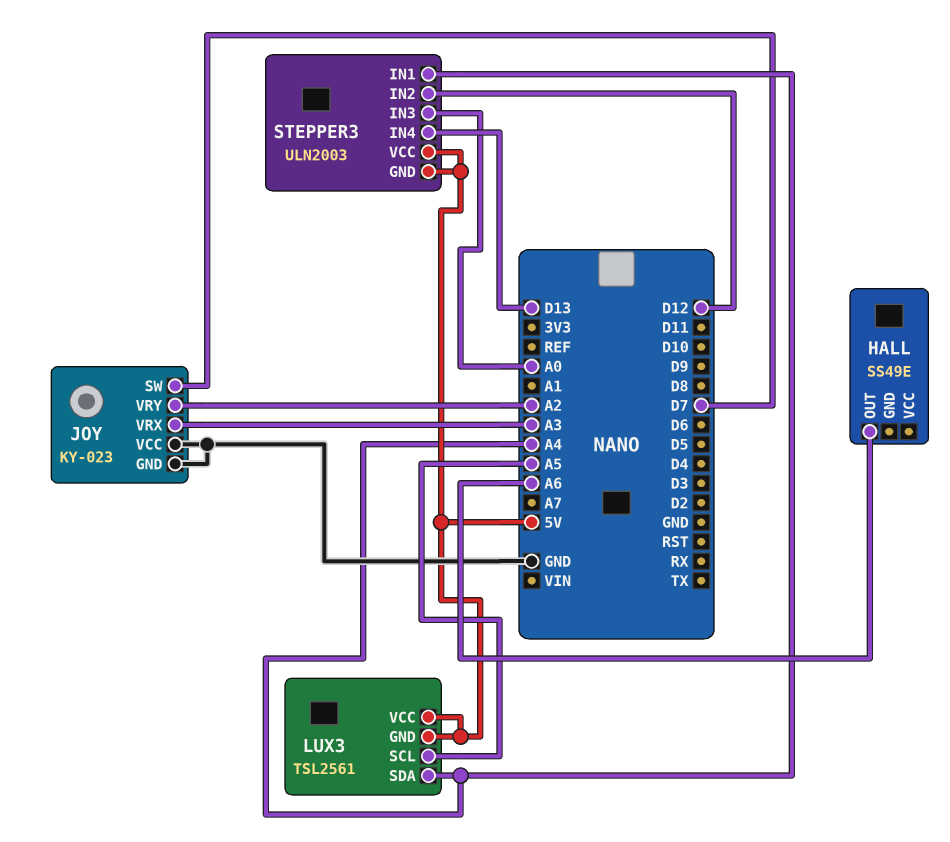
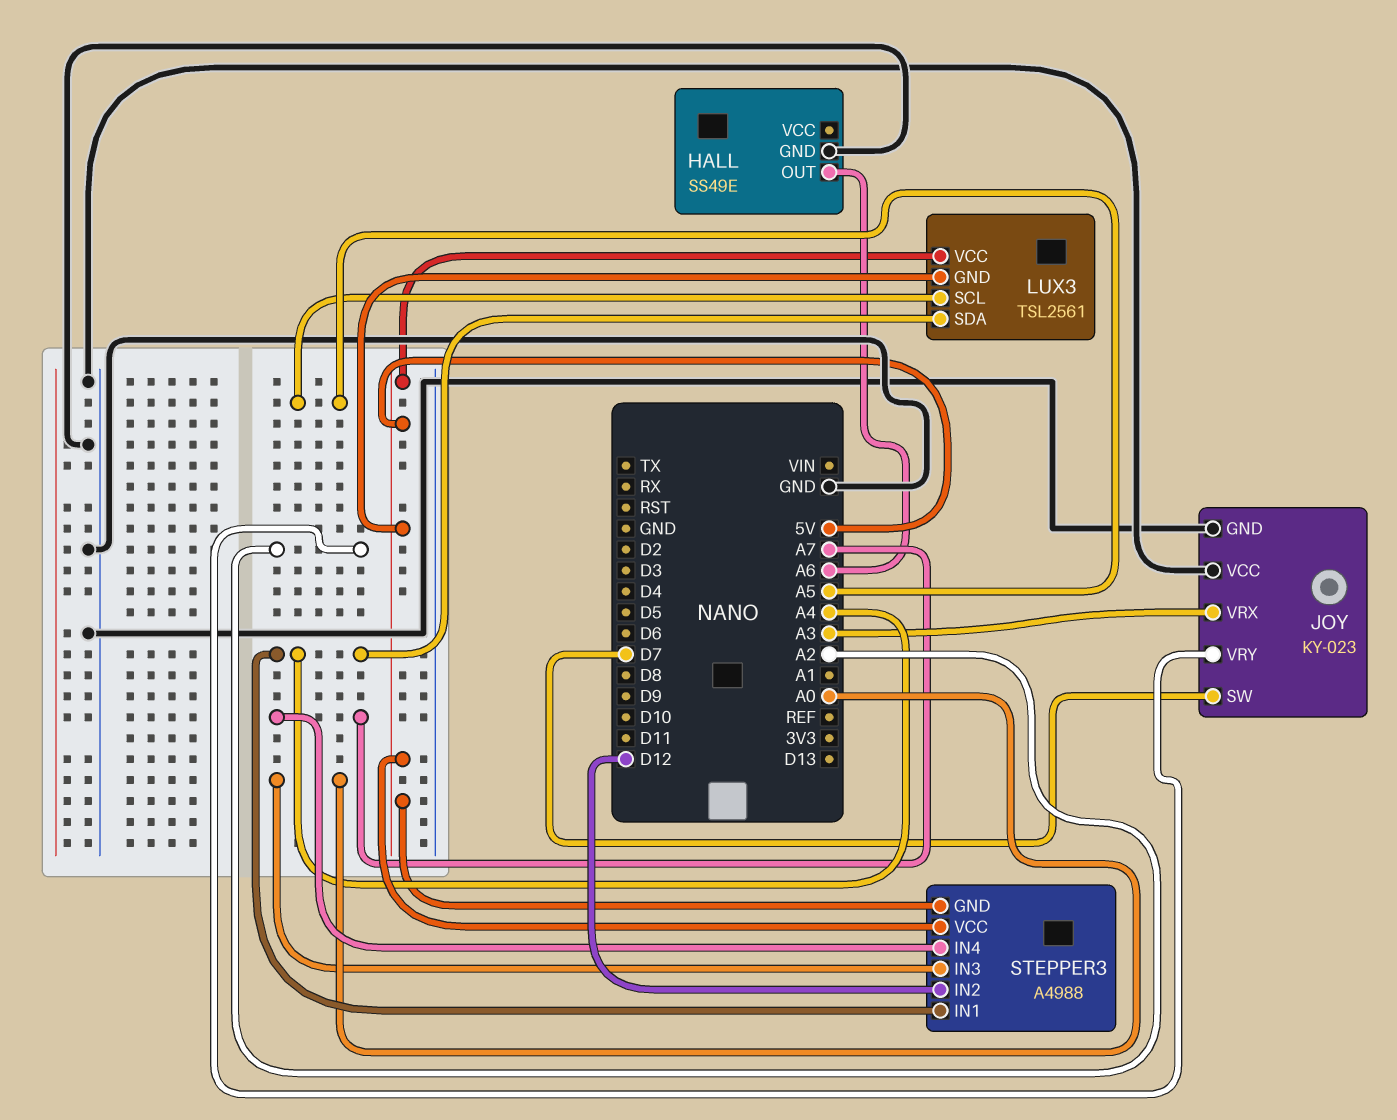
HALL pin GND: none -> GND
STEPPER3: ULN2003 -> A4988
STEPPER3 pin IN4: D13 -> A7

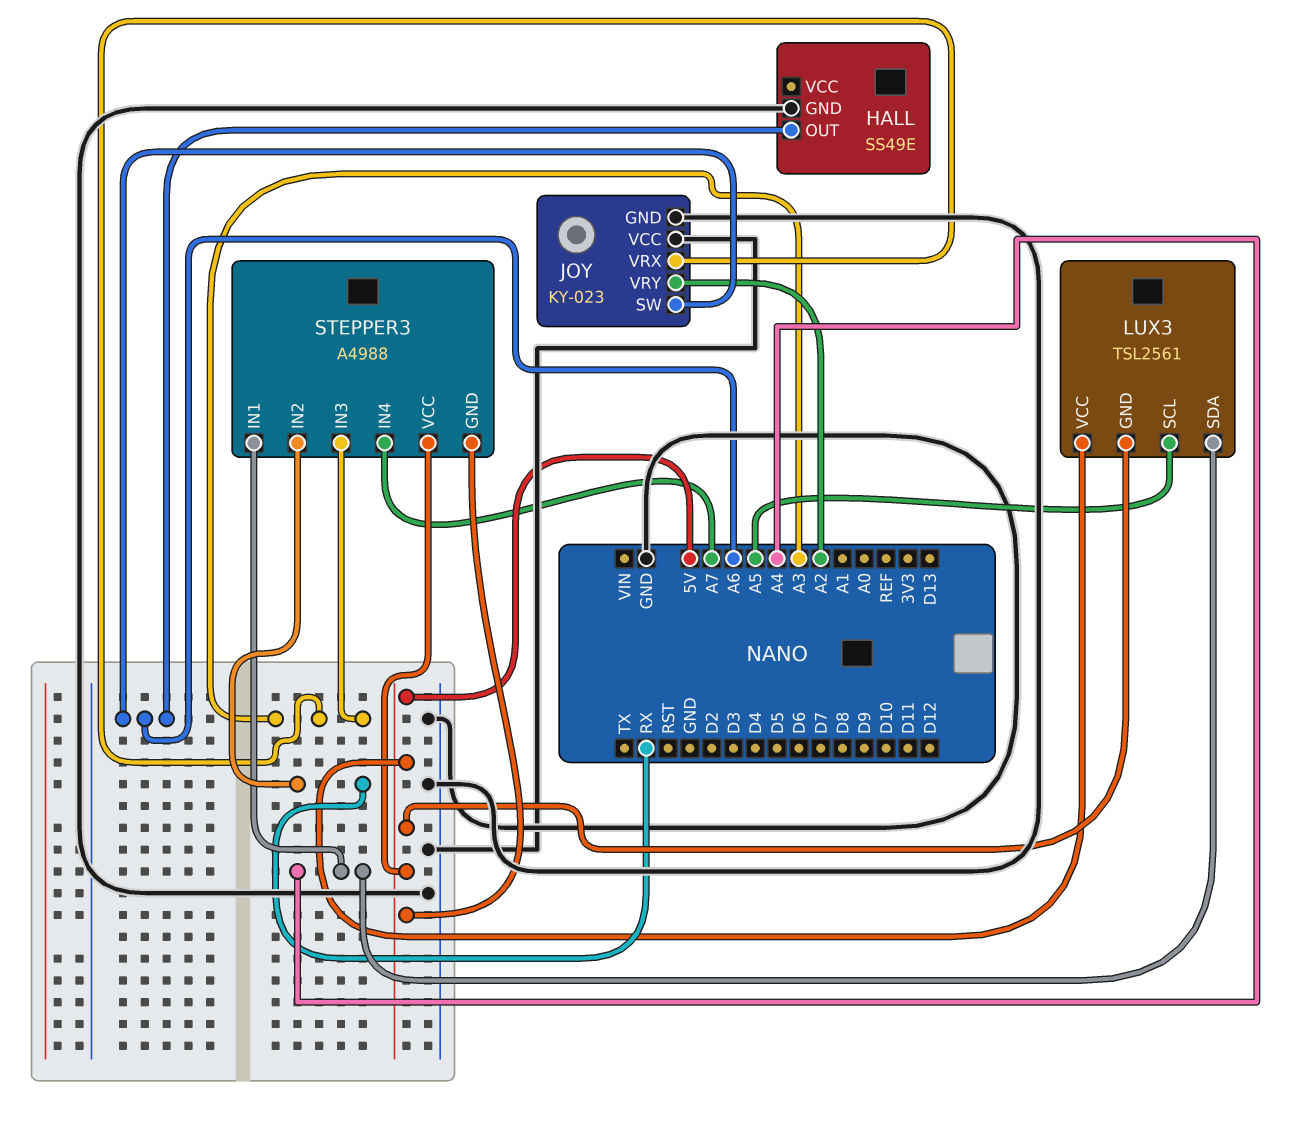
JOY pin SW: D7 -> A6
STEPPER3 pin IN2: D12 -> RX
STEPPER3 pin IN3: A0 -> A3

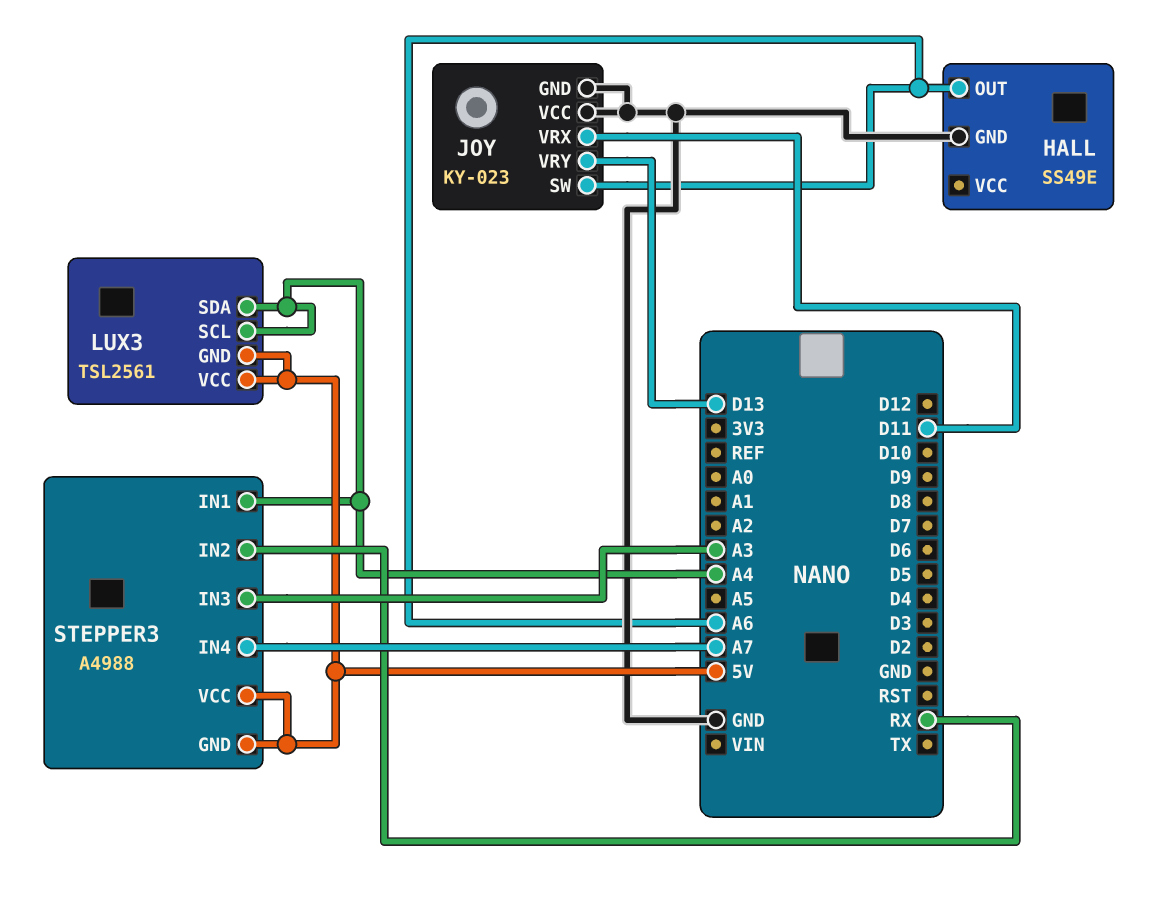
JOY pin VRX: A3 -> D11
JOY pin VRY: A2 -> D13
LUX3 pin SCL: A5 -> A4

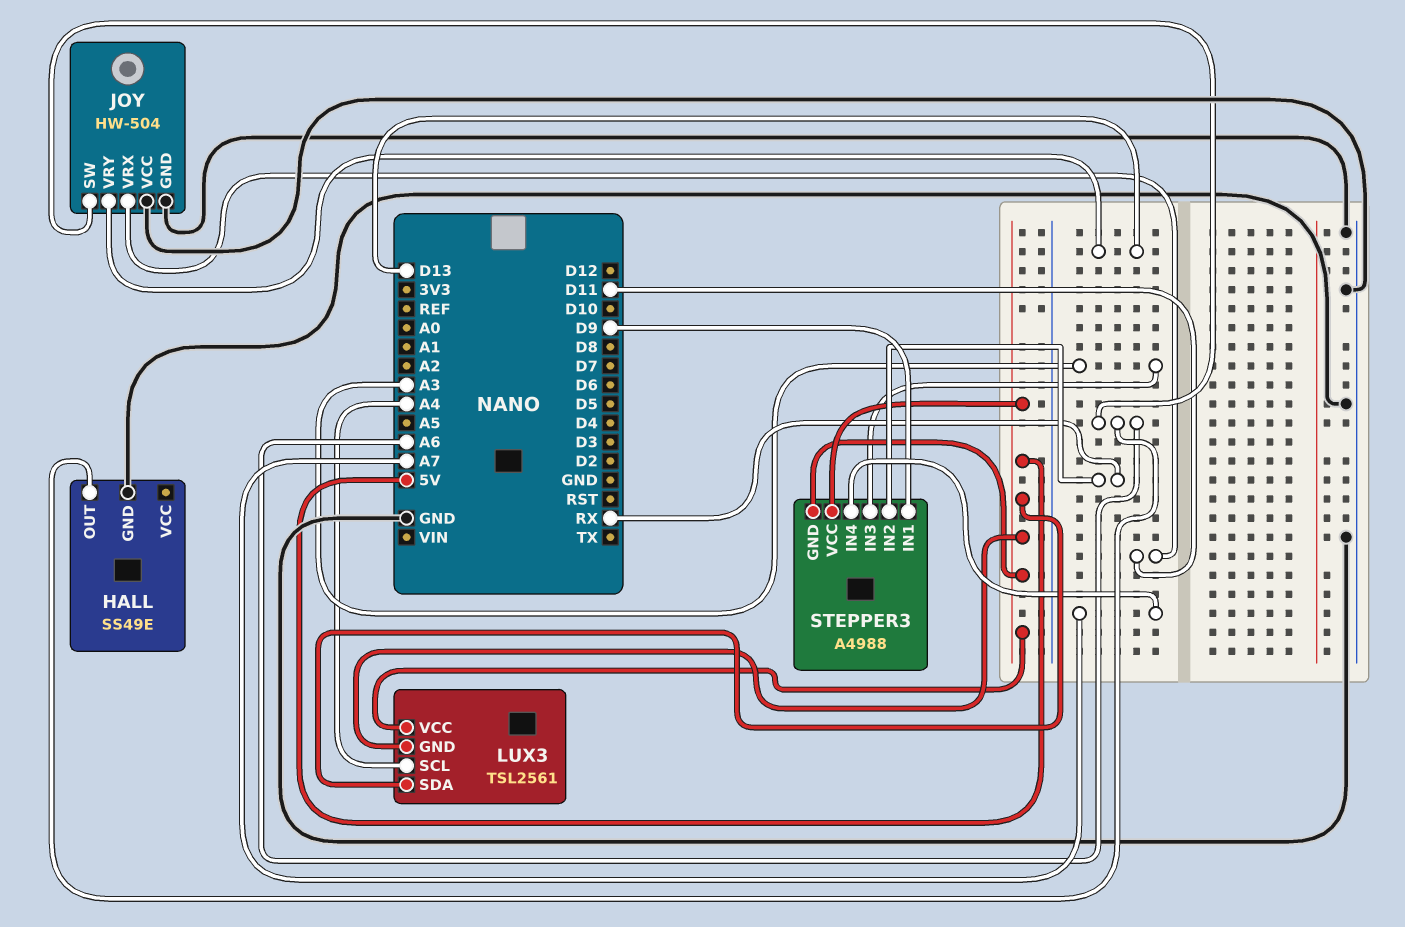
JOY: KY-023 -> HW-504
LUX3 pin SDA: A4 -> 5V
STEPPER3 pin IN1: A4 -> D9

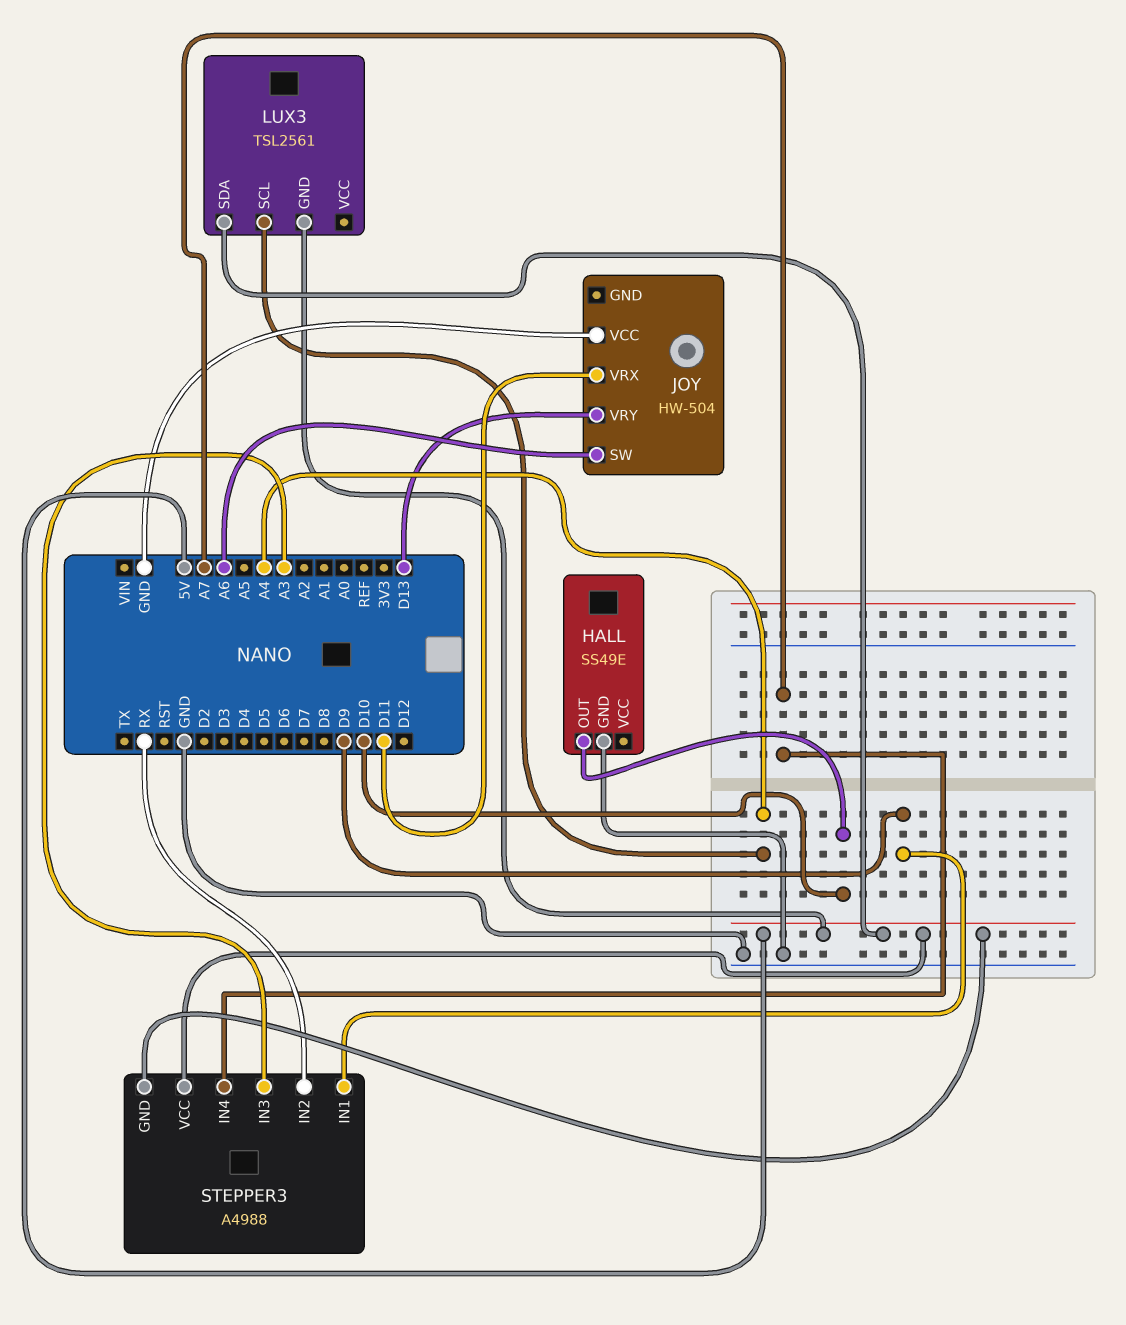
HALL pin OUT: A6 -> D10
JOY pin GND: GND -> none
LUX3 pin VCC: 5V -> none

